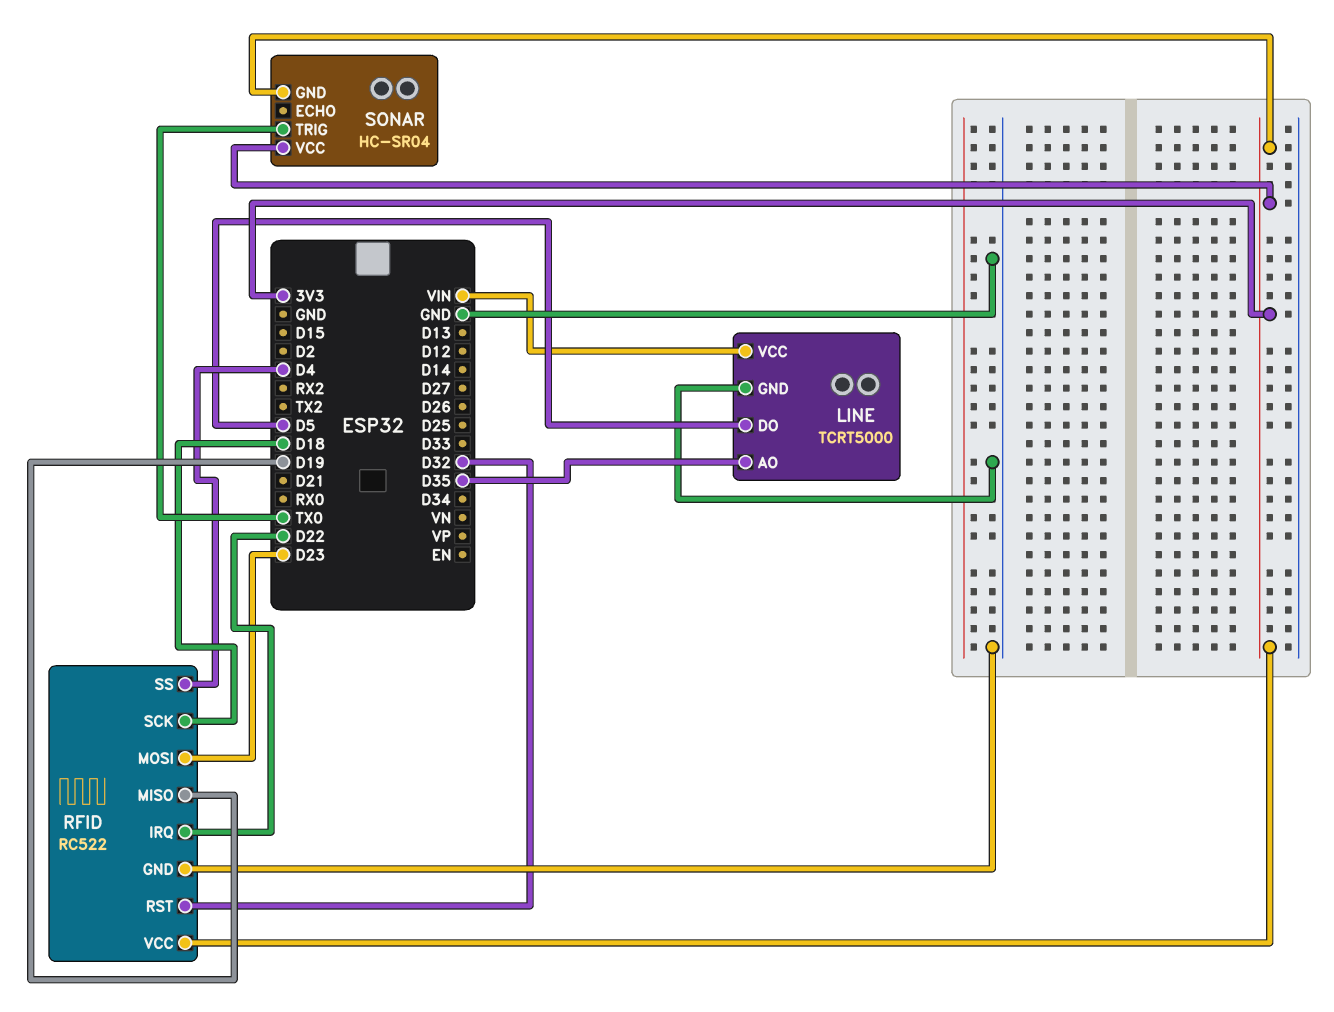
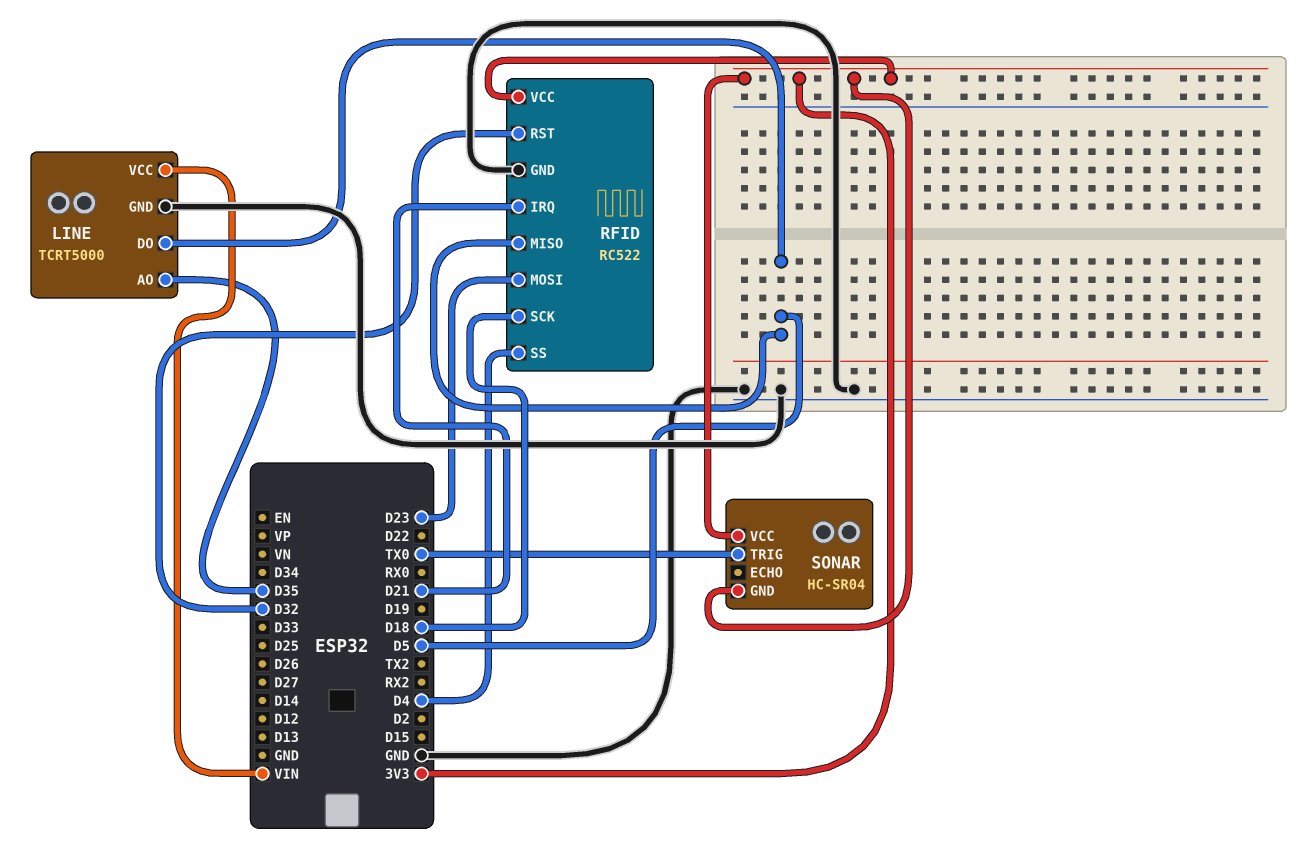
RFID pin IRQ: D22 -> D21
RFID pin MISO: D19 -> D5

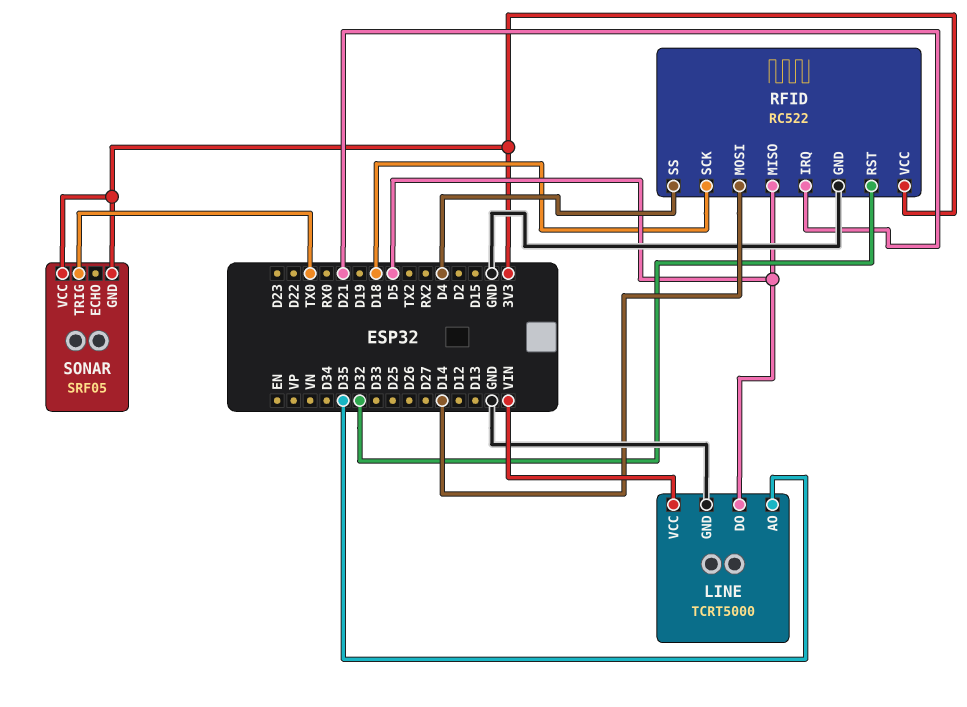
RFID pin MOSI: D23 -> D14
SONAR: HC-SR04 -> SRF05

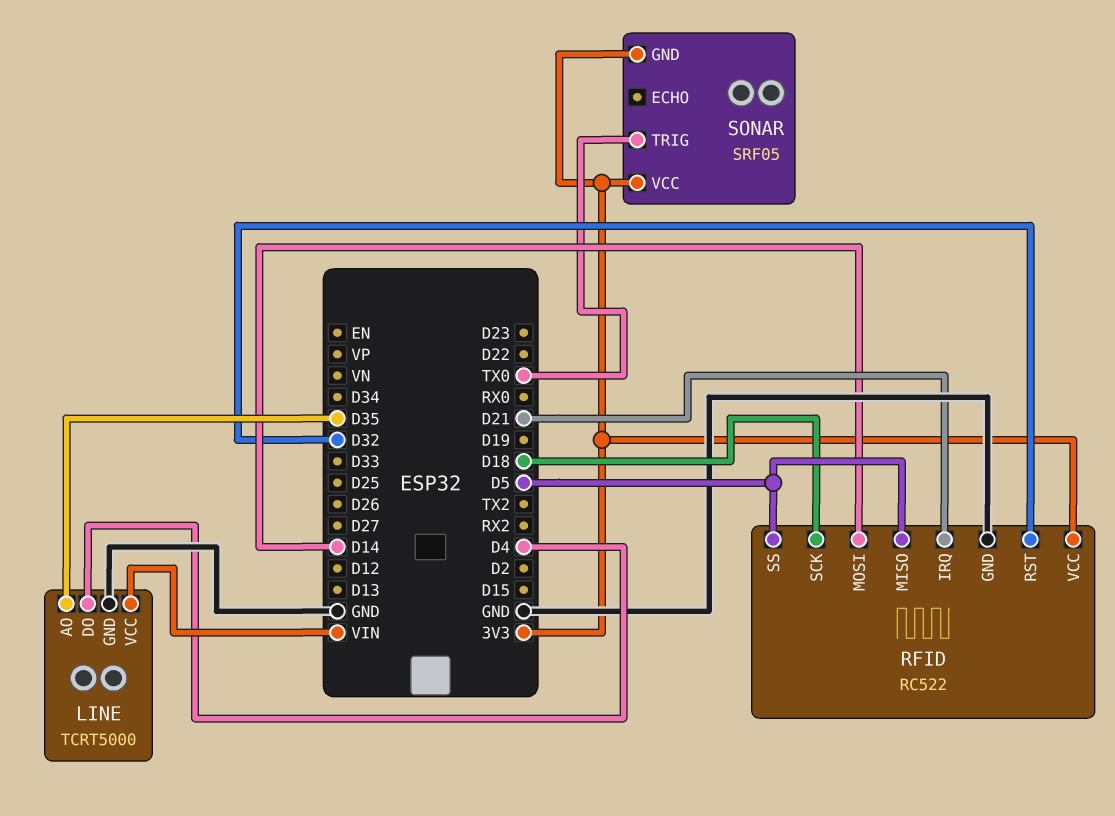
LINE pin DO: D5 -> D4
RFID pin SS: D4 -> D5

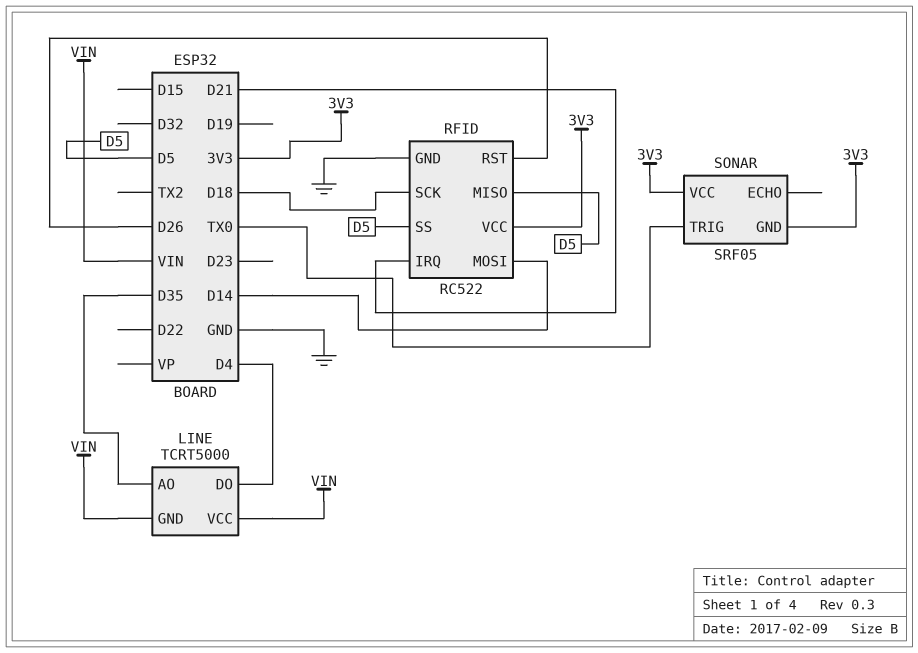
LINE pin GND: GND -> VIN
RFID pin RST: D32 -> D26

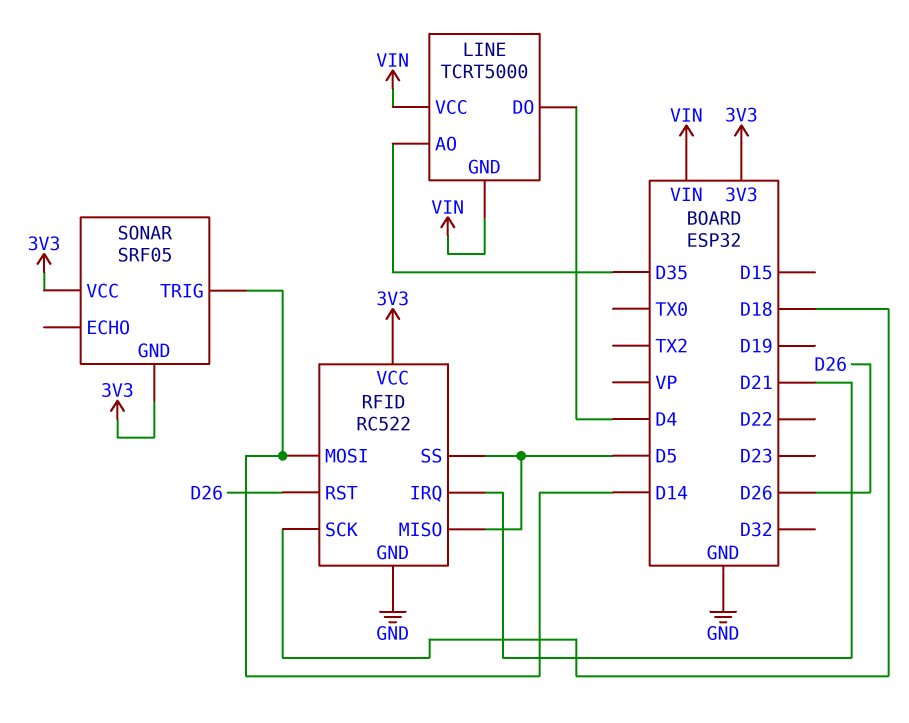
SONAR pin TRIG: TX0 -> D14

